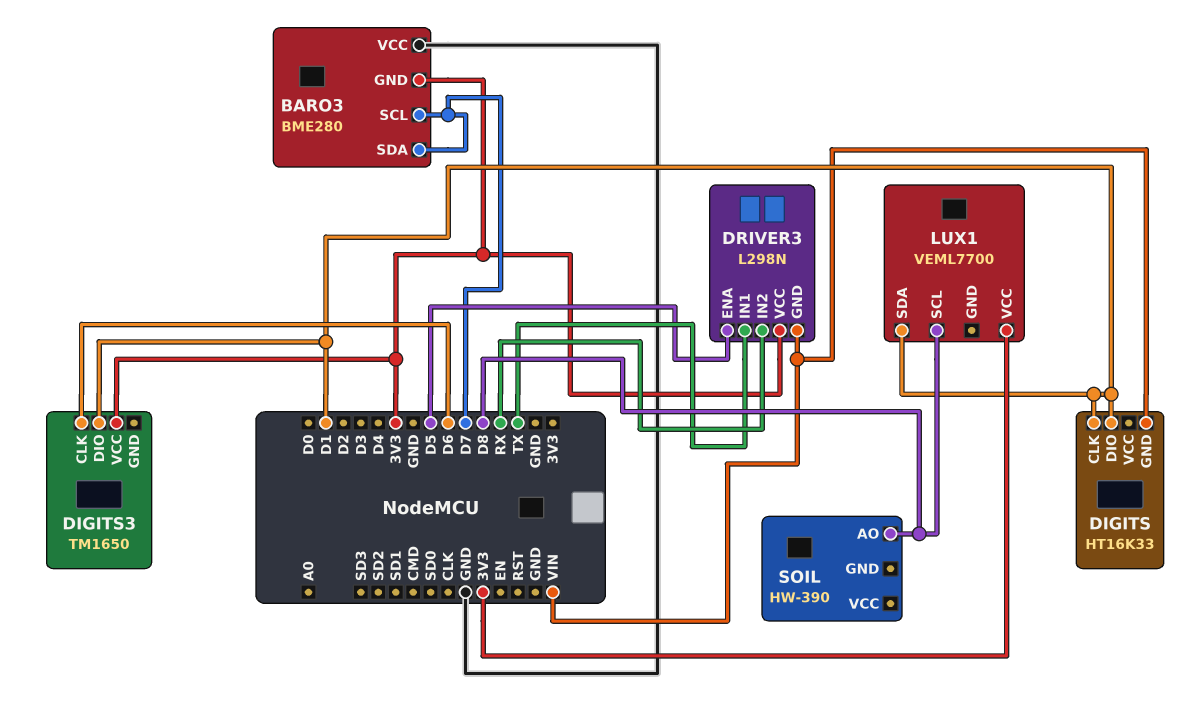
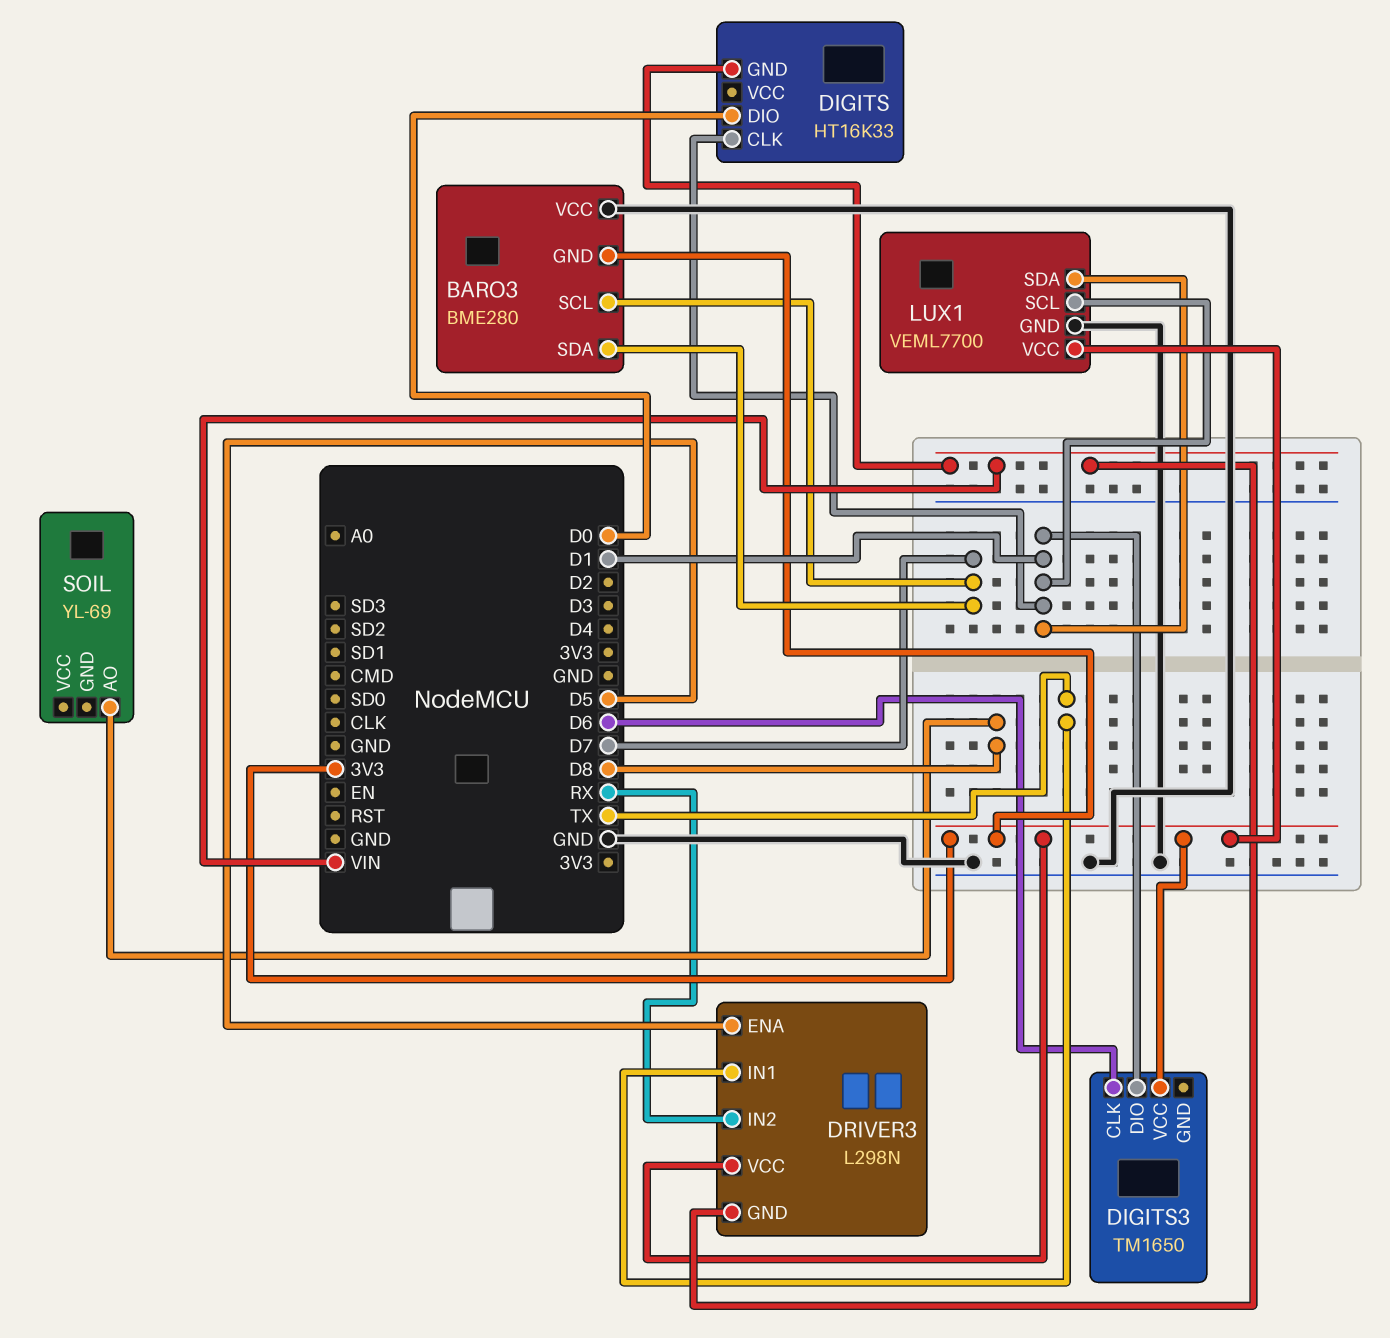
DIGITS pin DIO: D1 -> D0
LUX1 pin GND: none -> GND
LUX1 pin SCL: D8 -> D1
SOIL: HW-390 -> YL-69

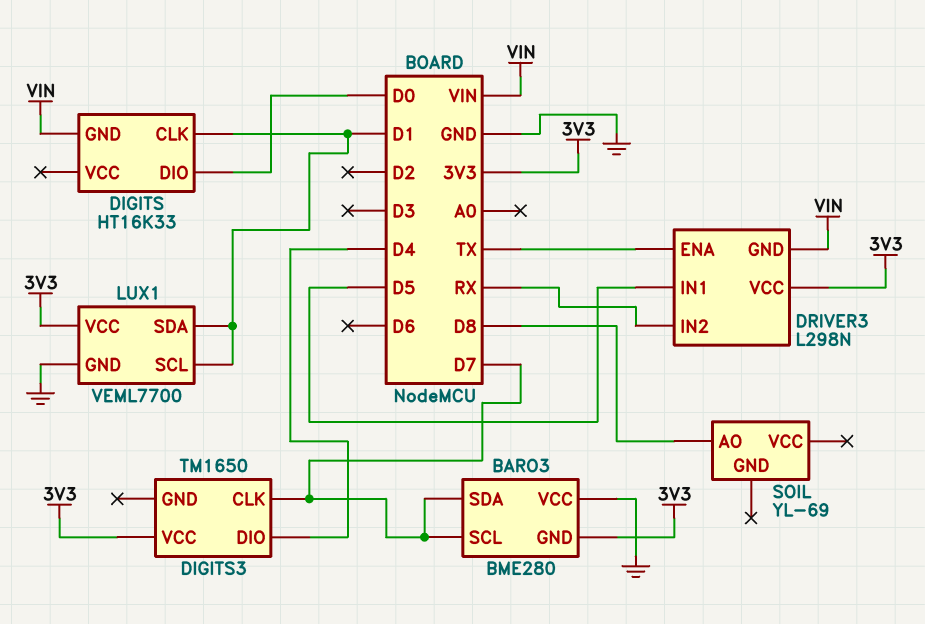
DIGITS3 pin CLK: D6 -> D7
DIGITS3 pin DIO: D1 -> D4
DRIVER3 pin ENA: D5 -> TX
DRIVER3 pin IN1: TX -> D5

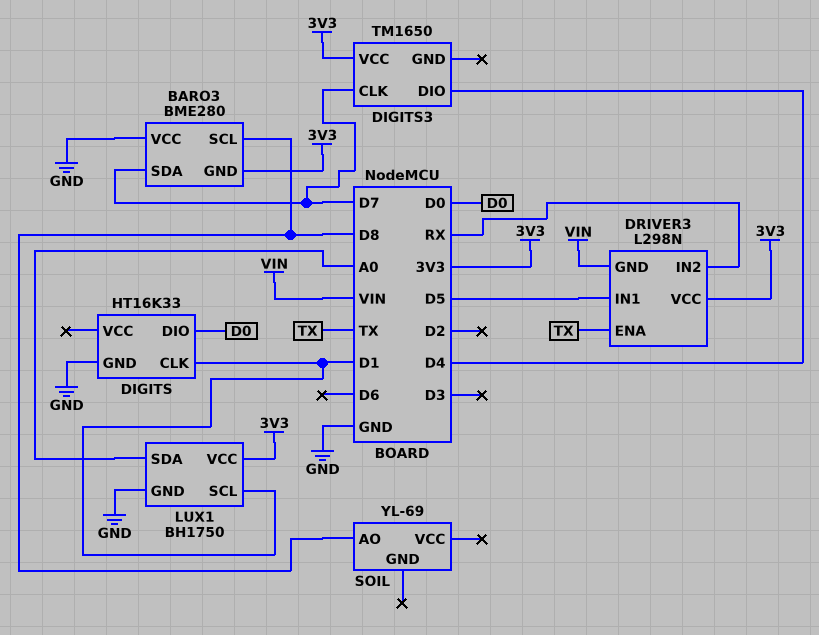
BARO3 pin SCL: D7 -> D8
DIGITS pin GND: VIN -> GND
LUX1: VEML7700 -> BH1750
LUX1 pin SDA: D1 -> A0

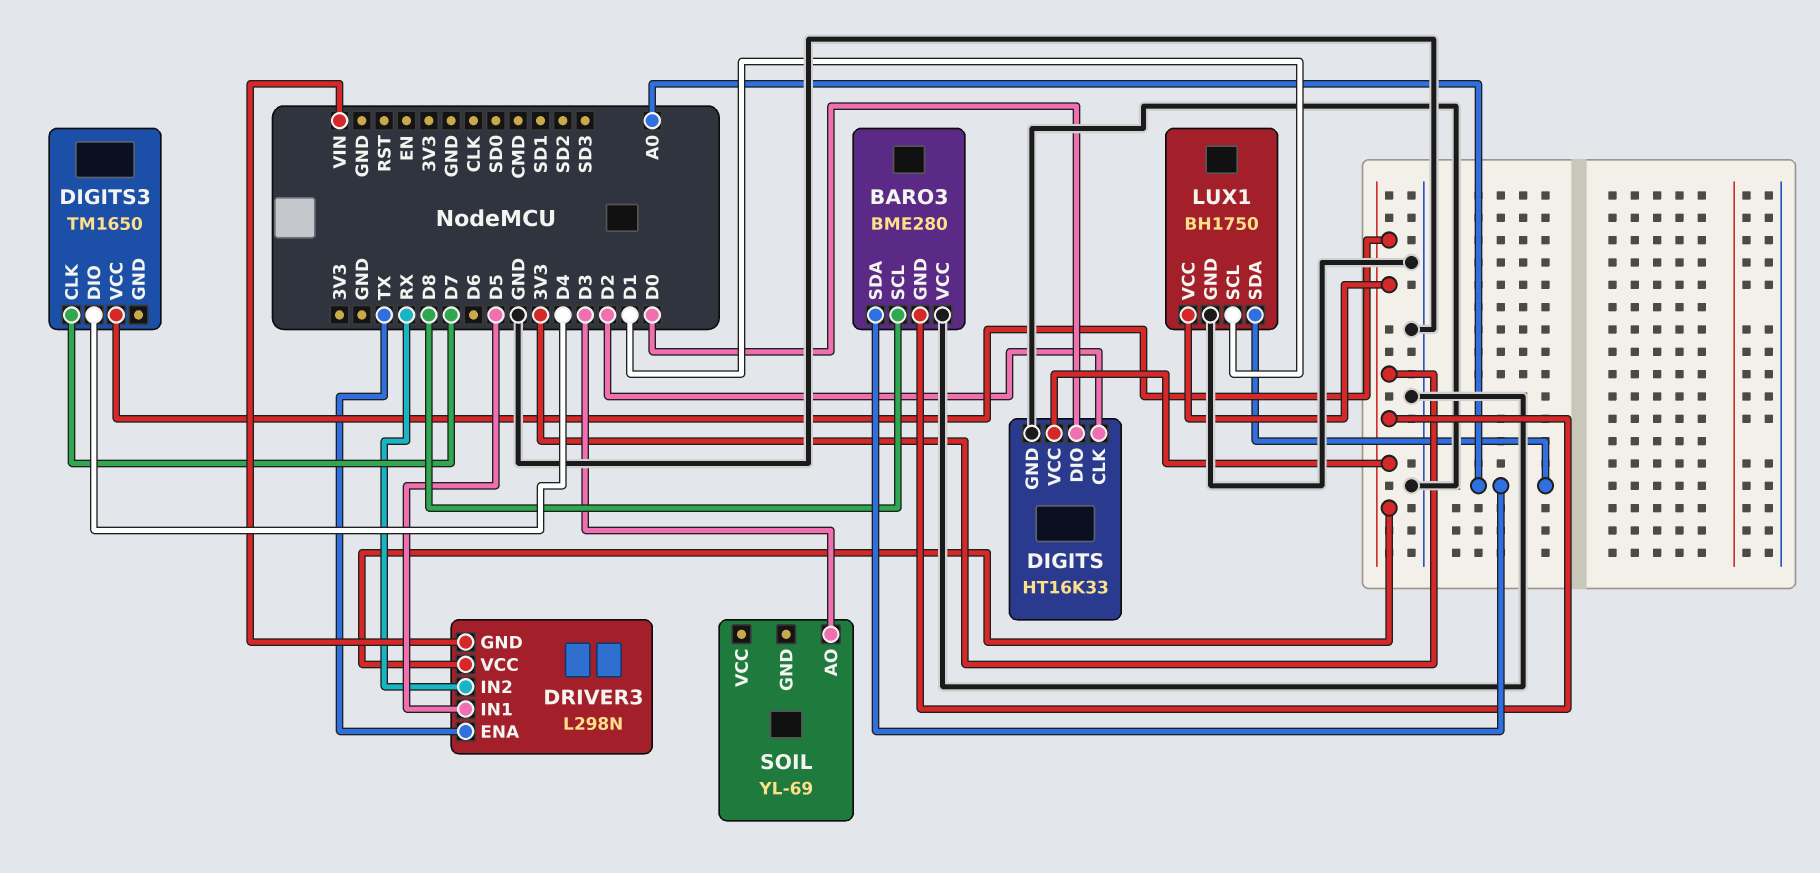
BARO3 pin SDA: D7 -> A0
DIGITS pin CLK: D1 -> D2
DIGITS pin VCC: none -> 3V3
SOIL pin AO: D8 -> D3

